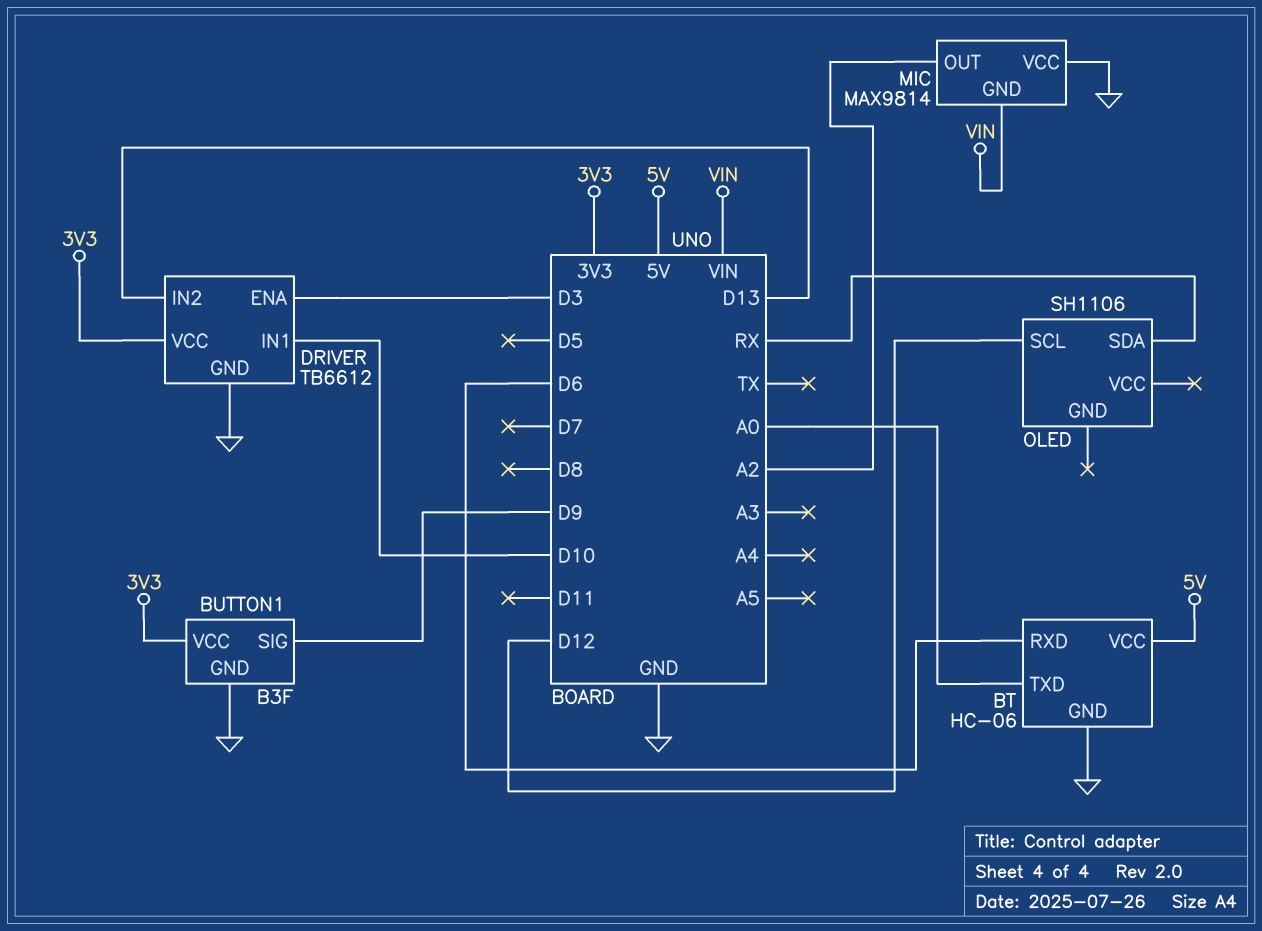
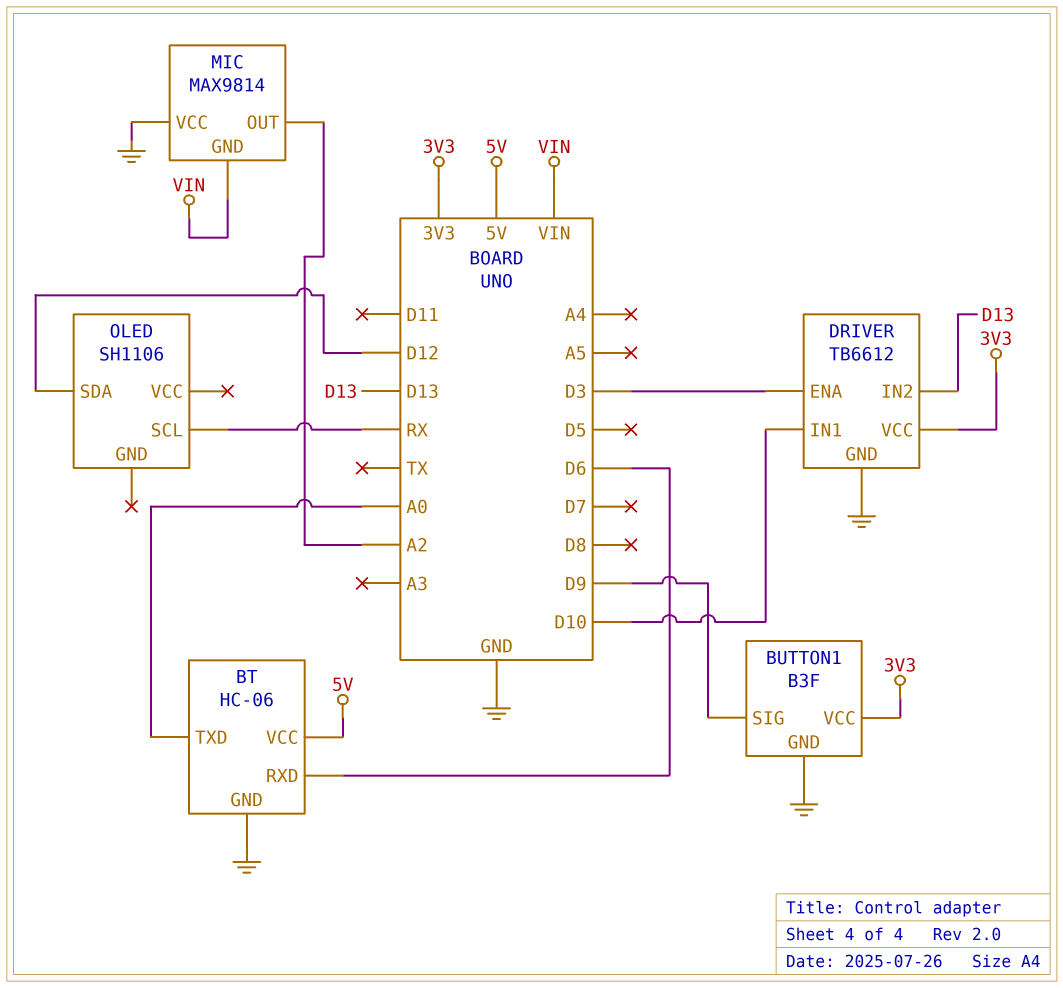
OLED pin SCL: D12 -> RX
OLED pin SDA: RX -> D12

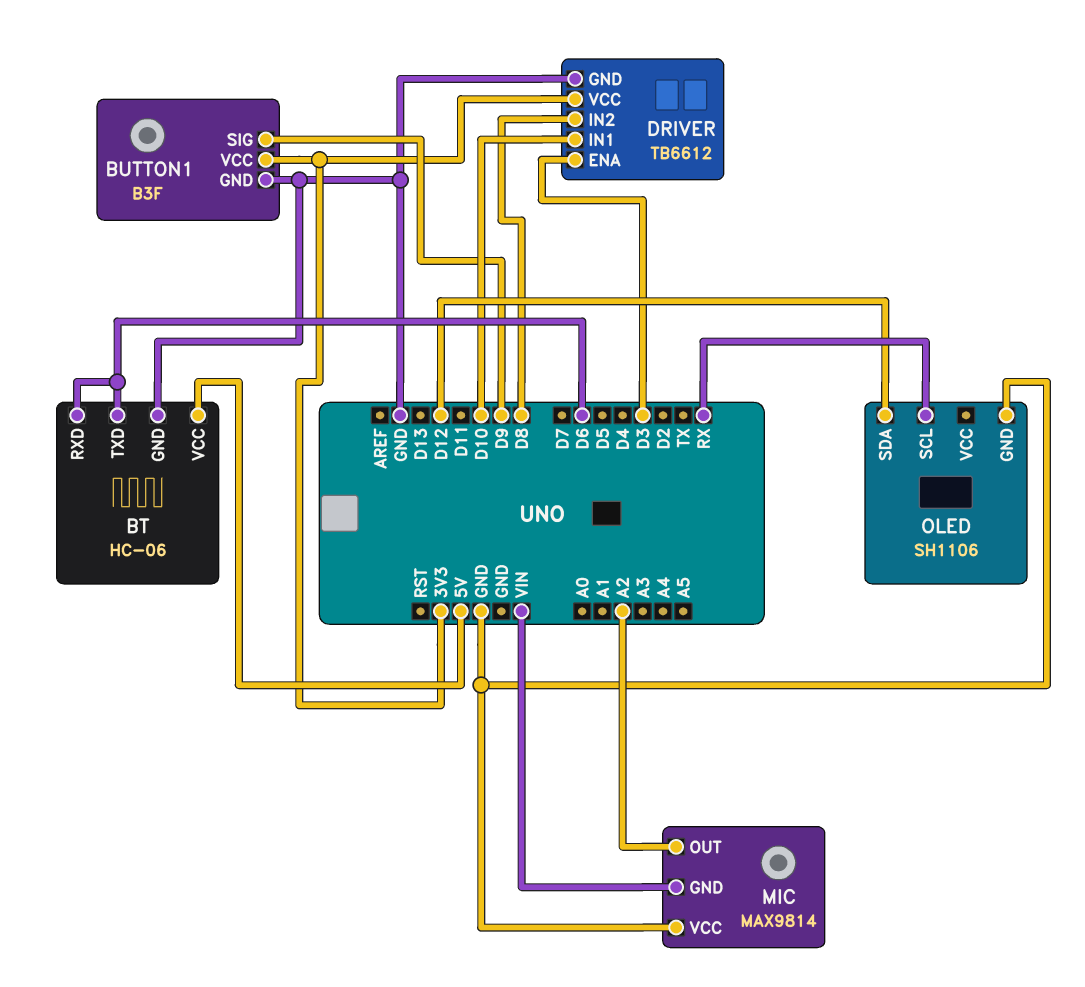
BT pin TXD: A0 -> D6
DRIVER pin IN2: D13 -> D8
OLED pin GND: none -> GND

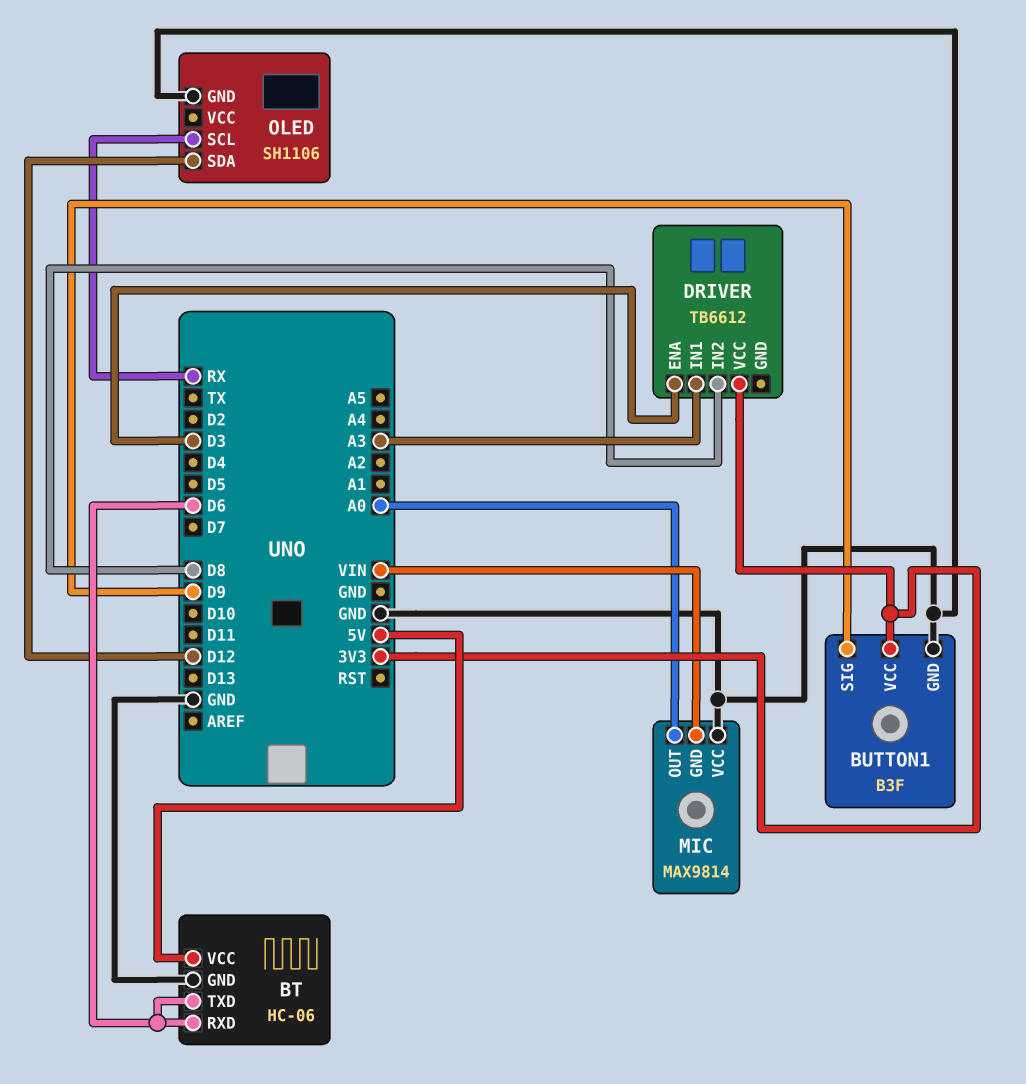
DRIVER pin GND: GND -> none
DRIVER pin IN1: D10 -> A3
MIC pin OUT: A2 -> A0

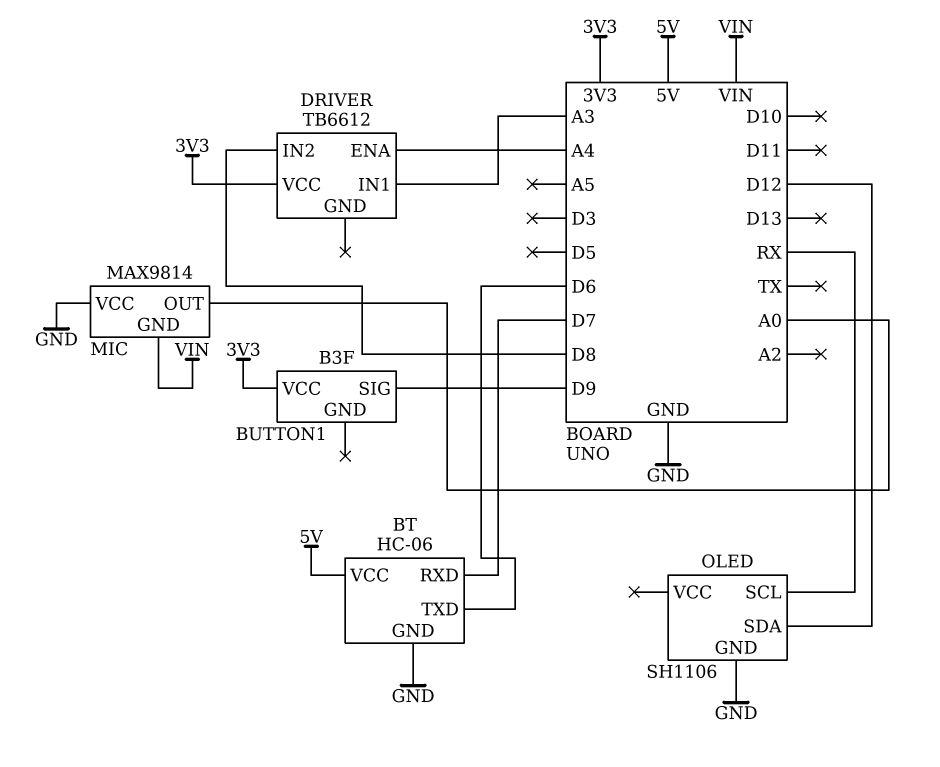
BT pin RXD: D6 -> D7
BUTTON1 pin GND: GND -> none
DRIVER pin ENA: D3 -> A4

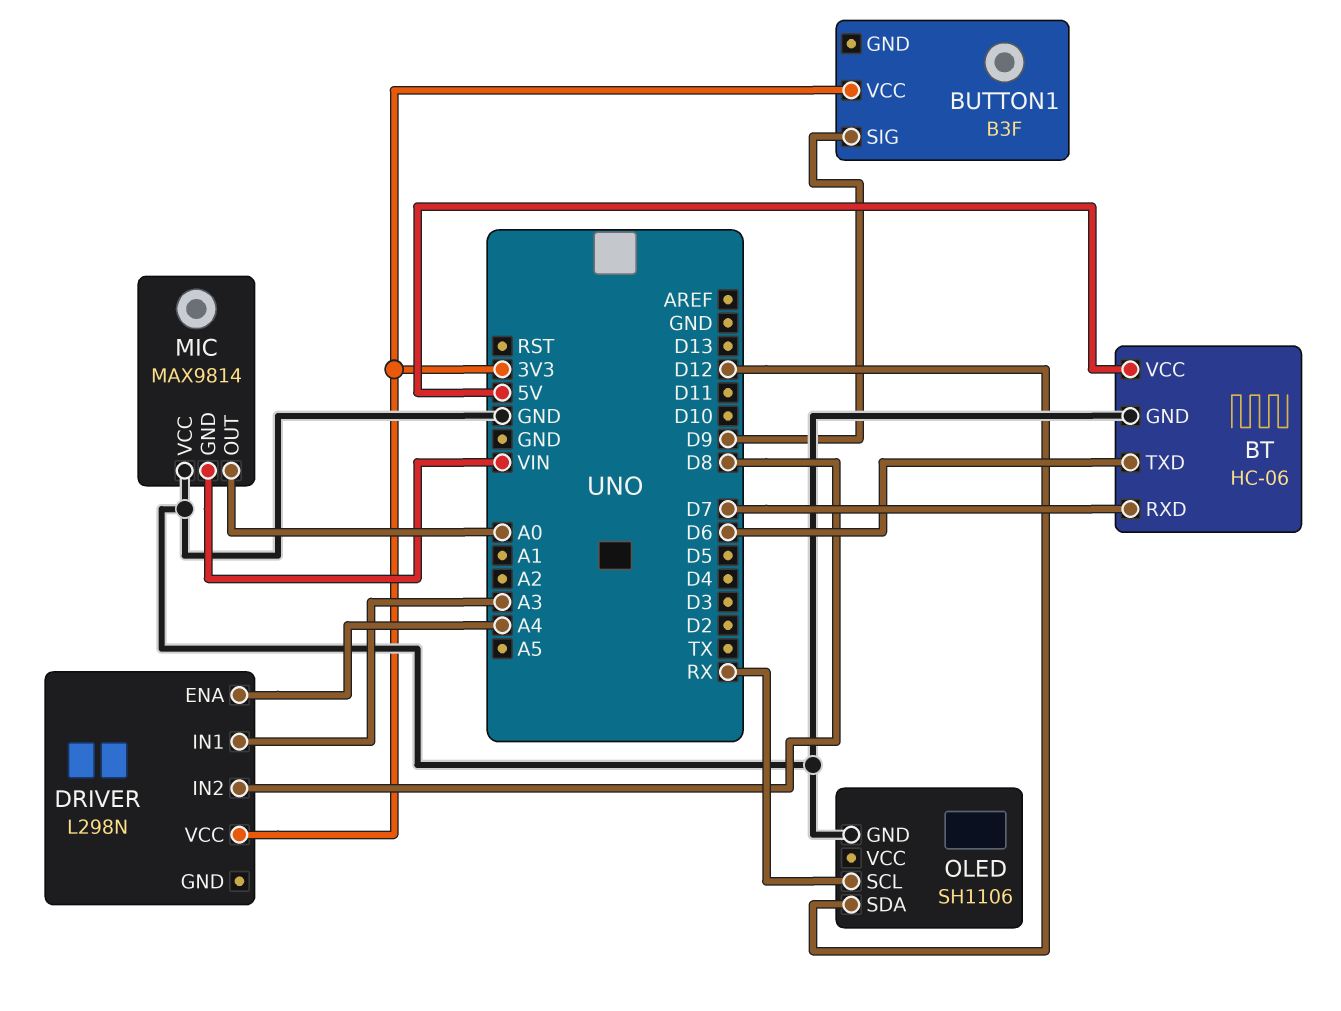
DRIVER: TB6612 -> L298N

